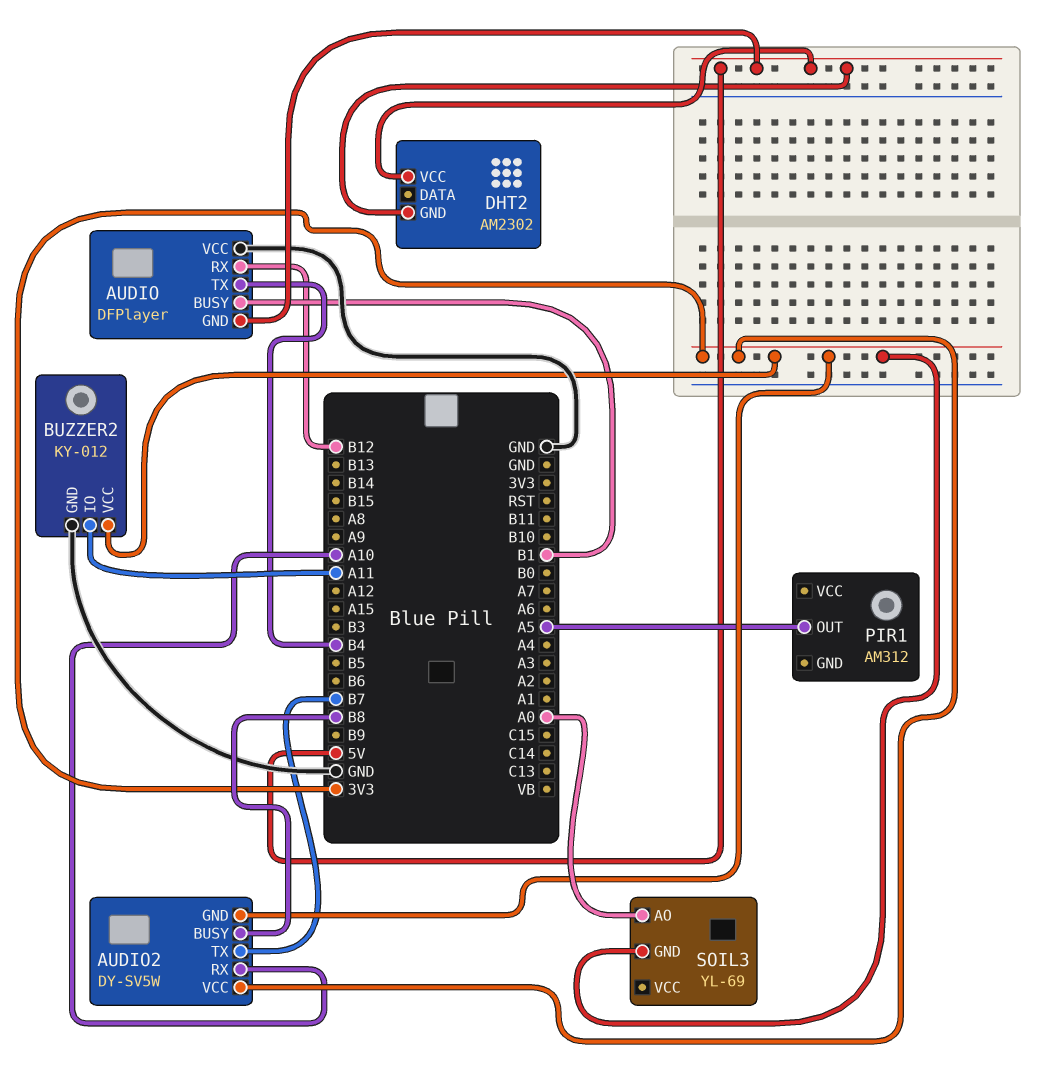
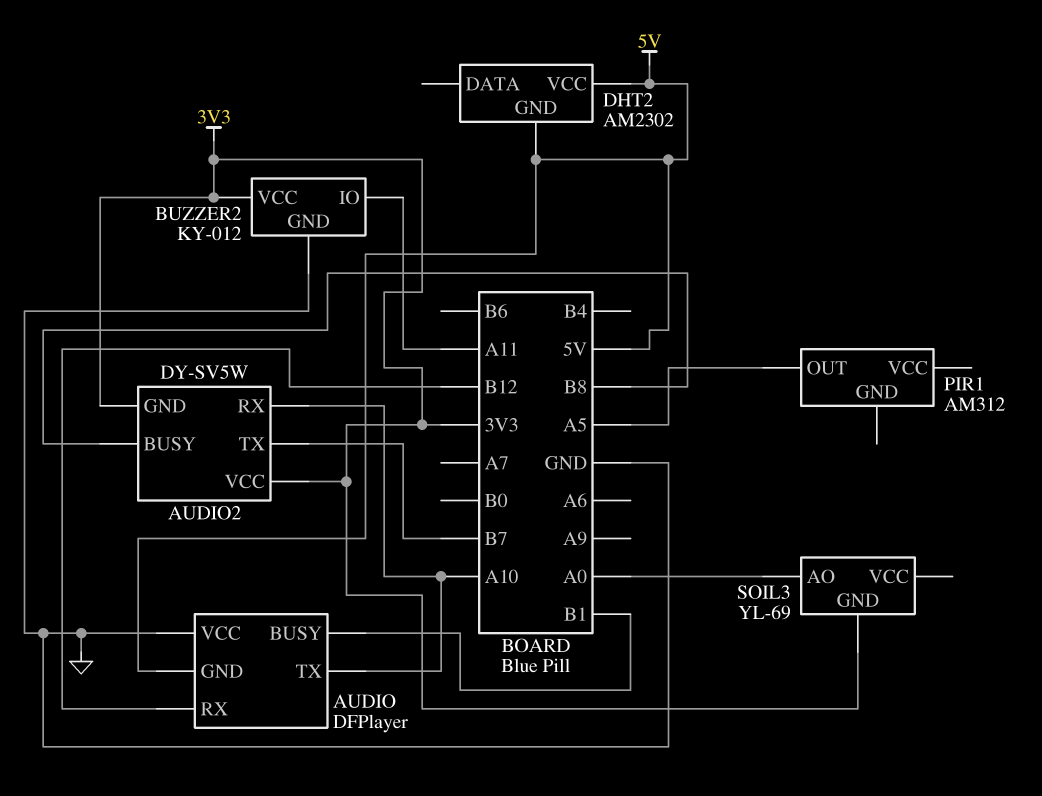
AUDIO pin TX: B4 -> A10

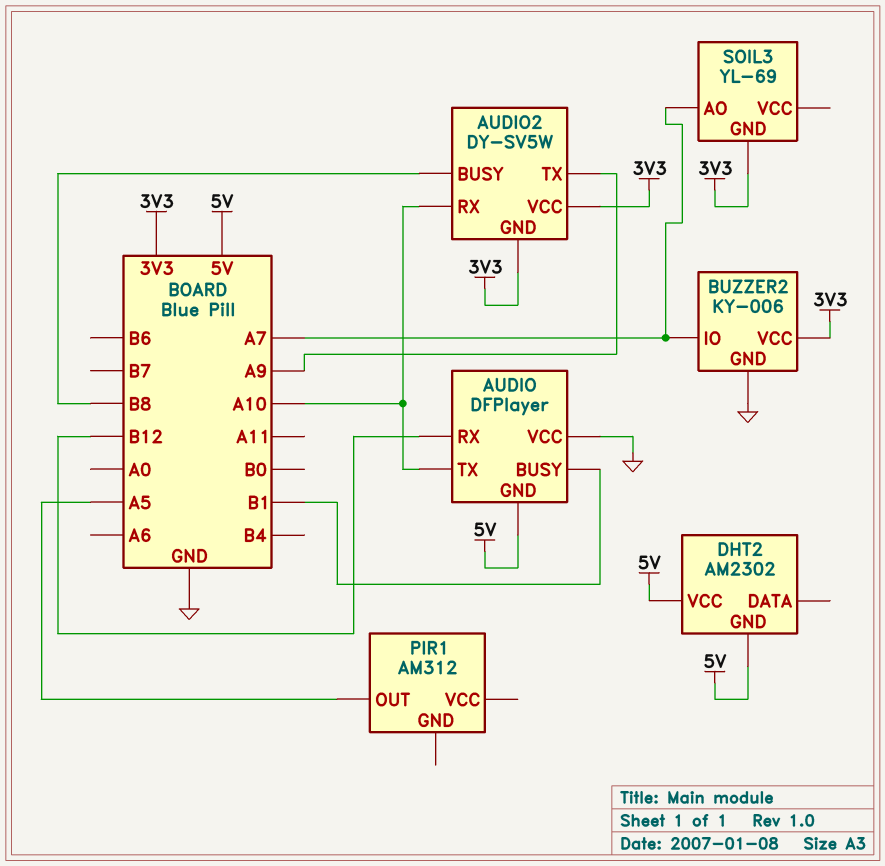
AUDIO2 pin TX: B7 -> A9
BUZZER2: KY-012 -> KY-006
BUZZER2 pin IO: A11 -> A7
SOIL3 pin AO: A0 -> A7

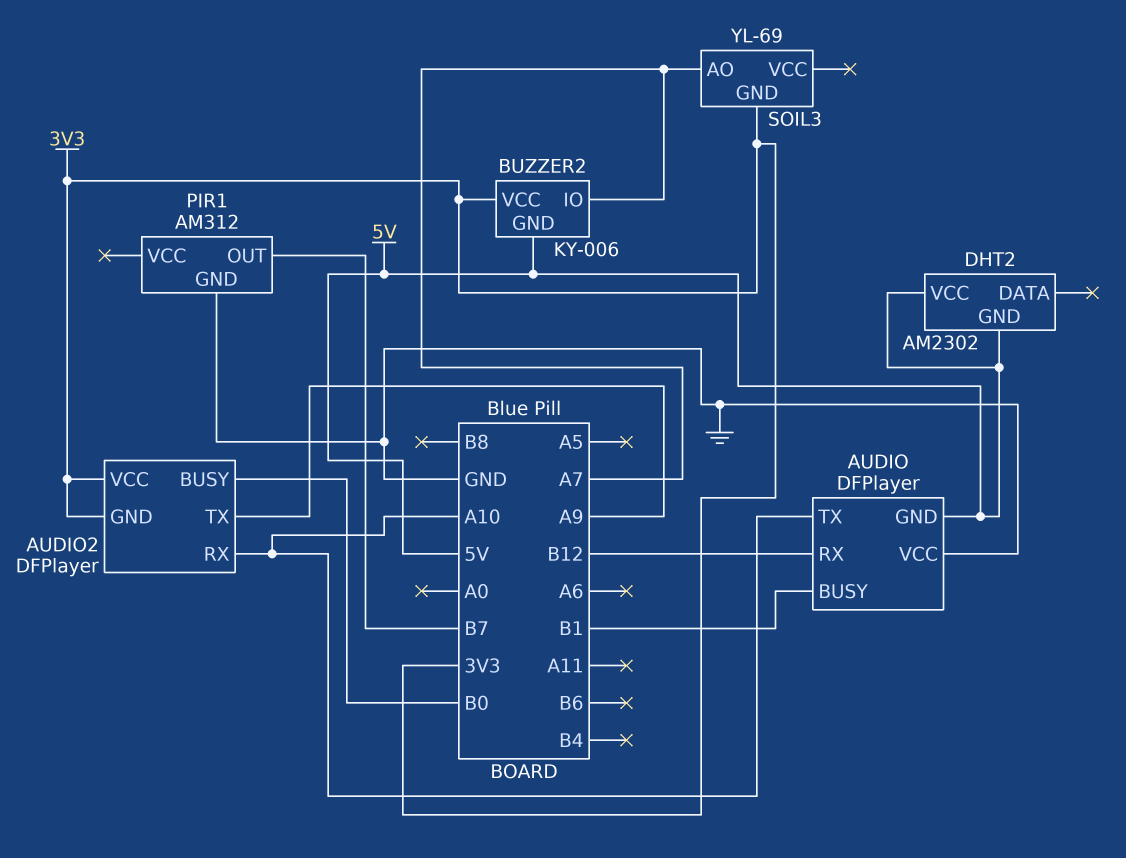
AUDIO2: DY-SV5W -> DFPlayer
AUDIO2 pin BUSY: B8 -> B0
BUZZER2 pin GND: GND -> 5V
PIR1 pin GND: none -> GND
PIR1 pin OUT: A5 -> B7

